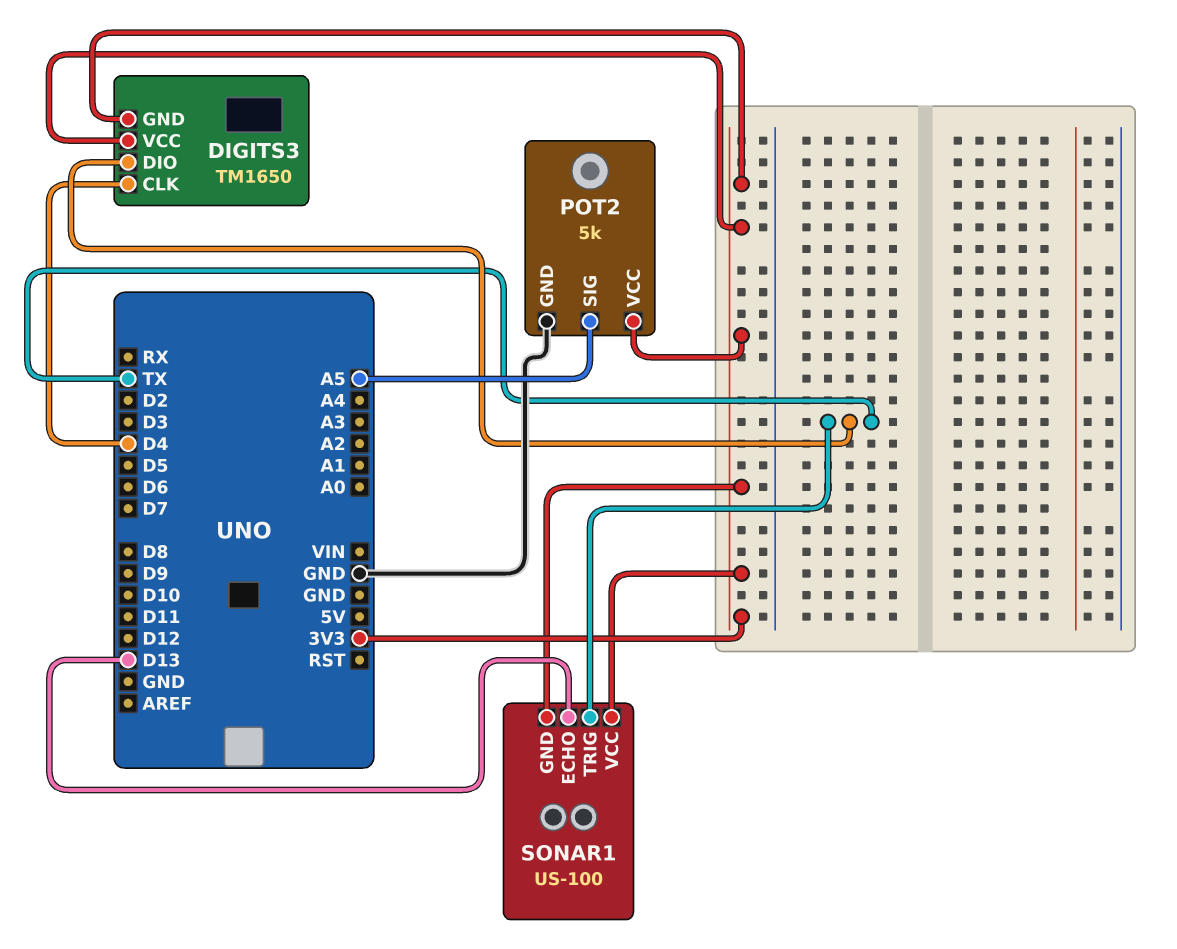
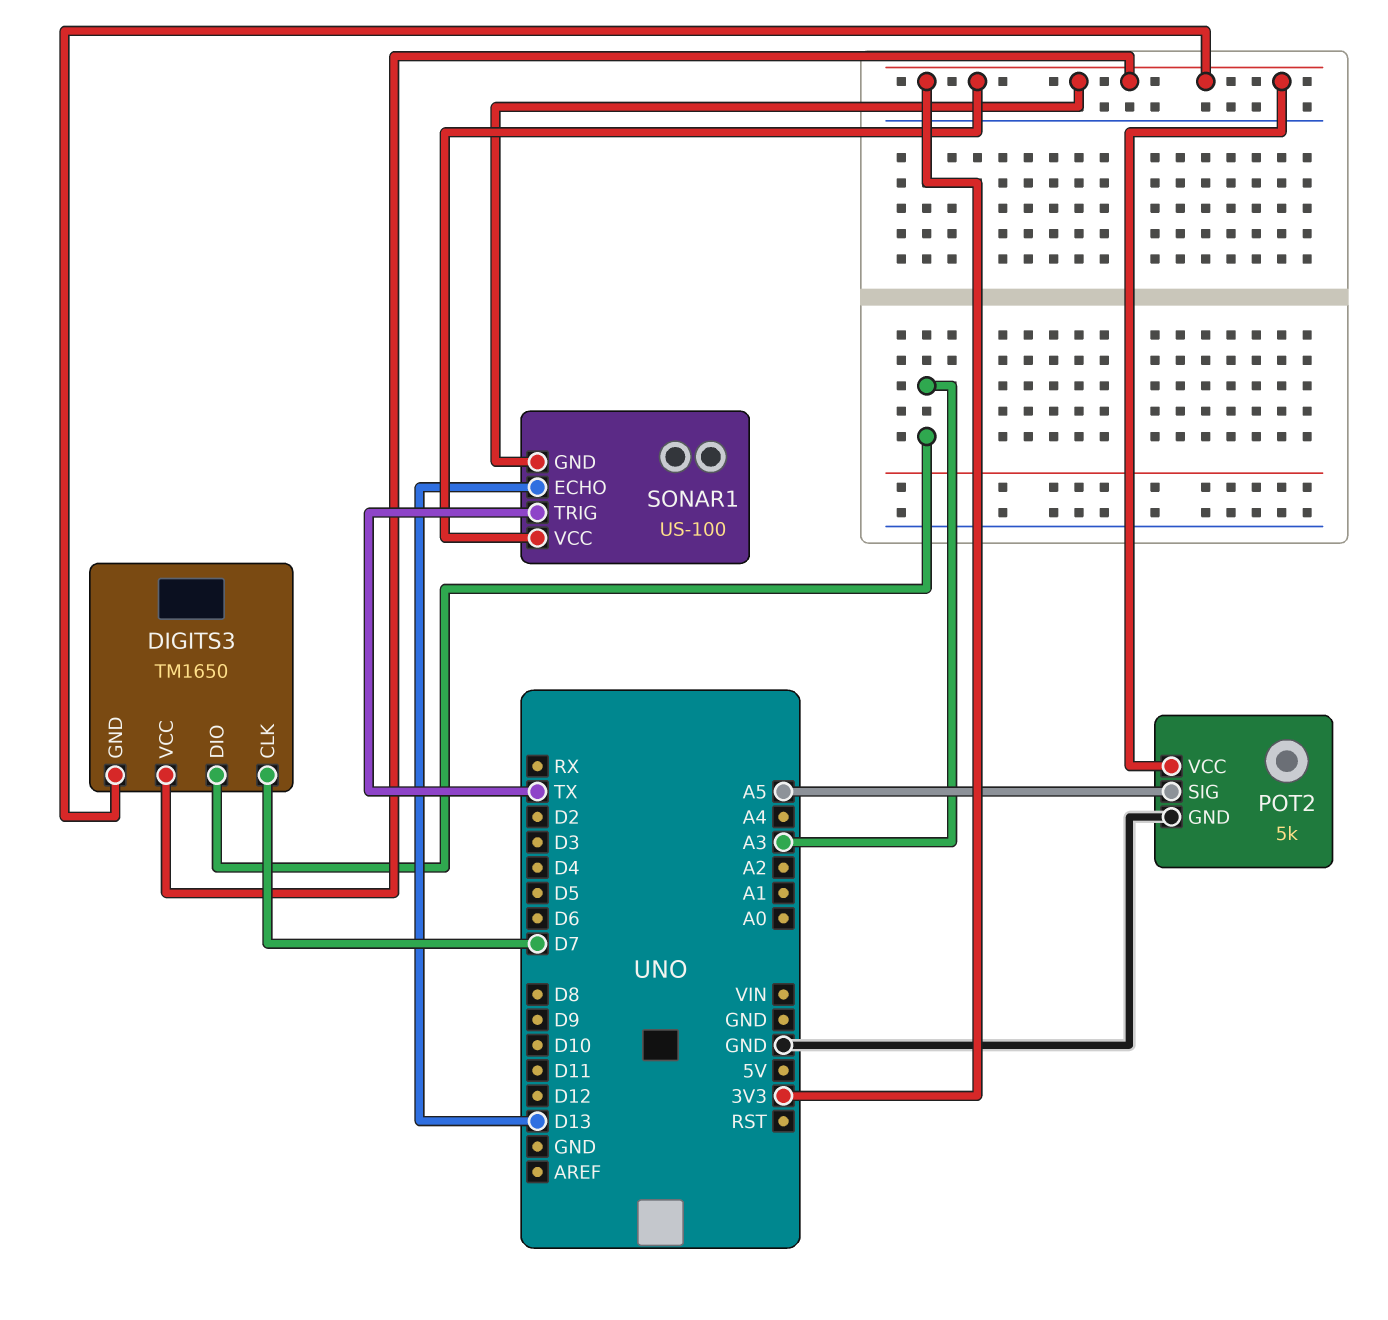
DIGITS3 pin CLK: D4 -> D7
DIGITS3 pin DIO: TX -> A3

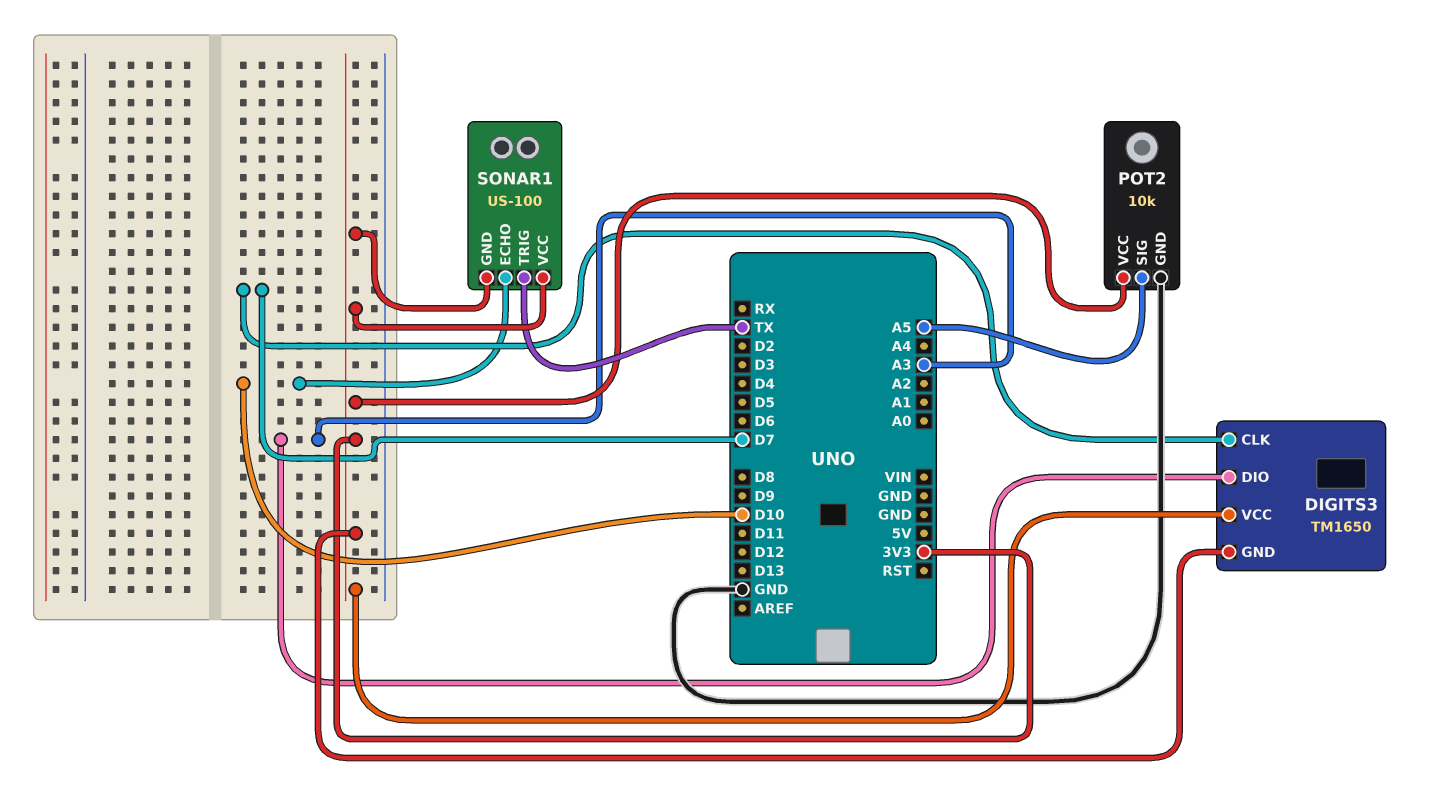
POT2: 5k -> 10k
SONAR1 pin ECHO: D13 -> D10

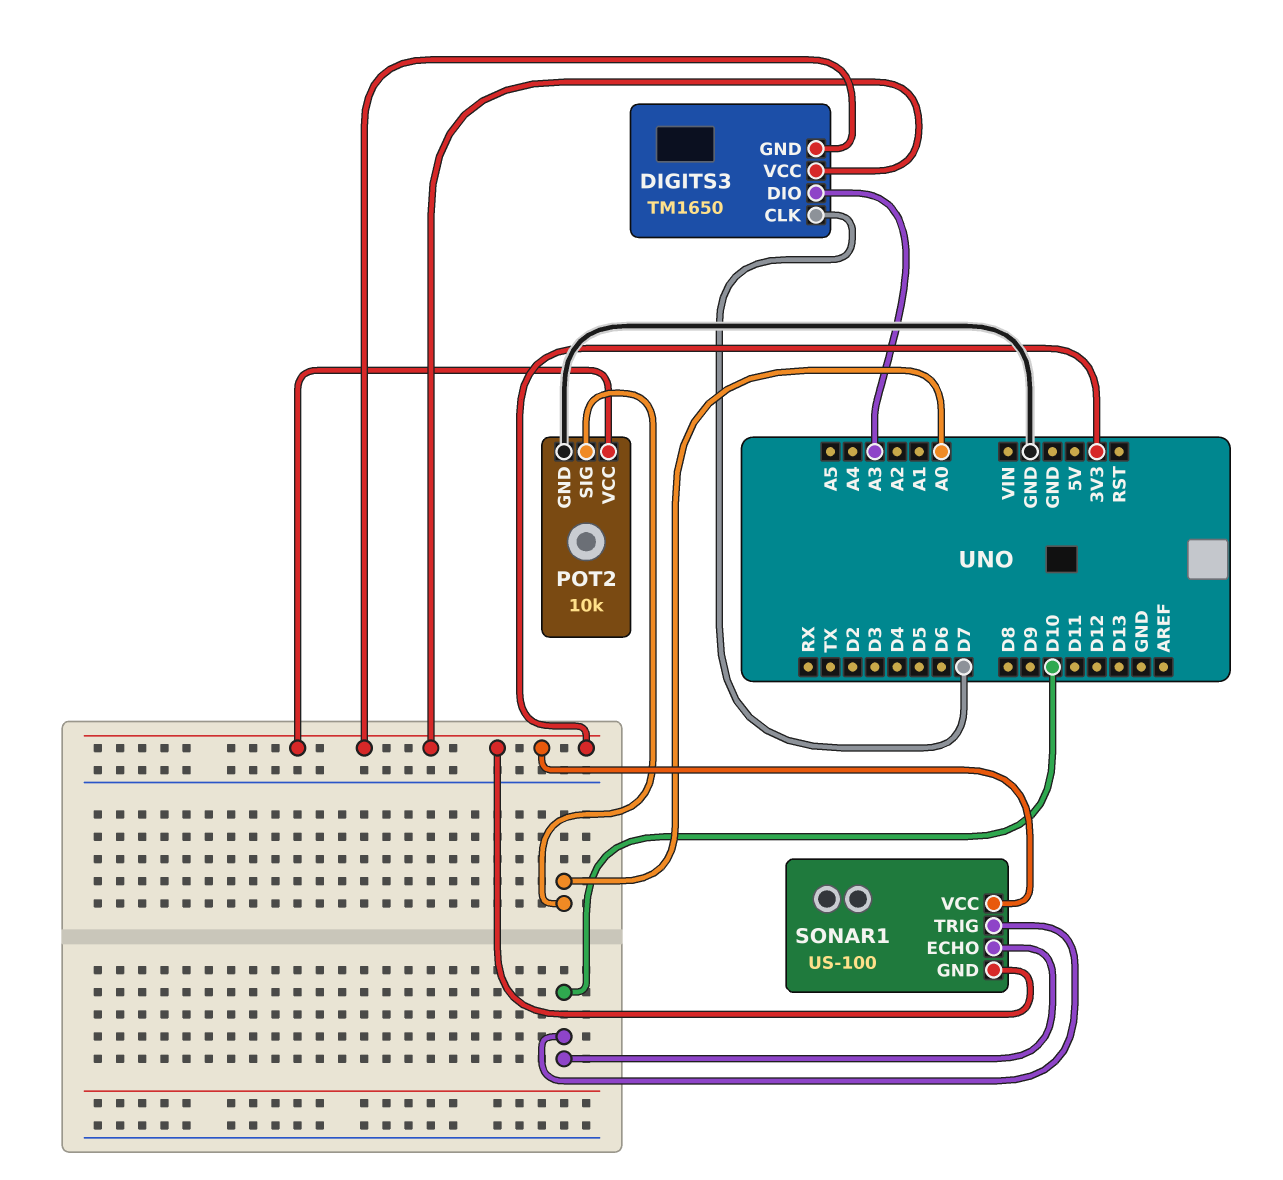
POT2 pin SIG: A5 -> A0
SONAR1 pin TRIG: TX -> D10

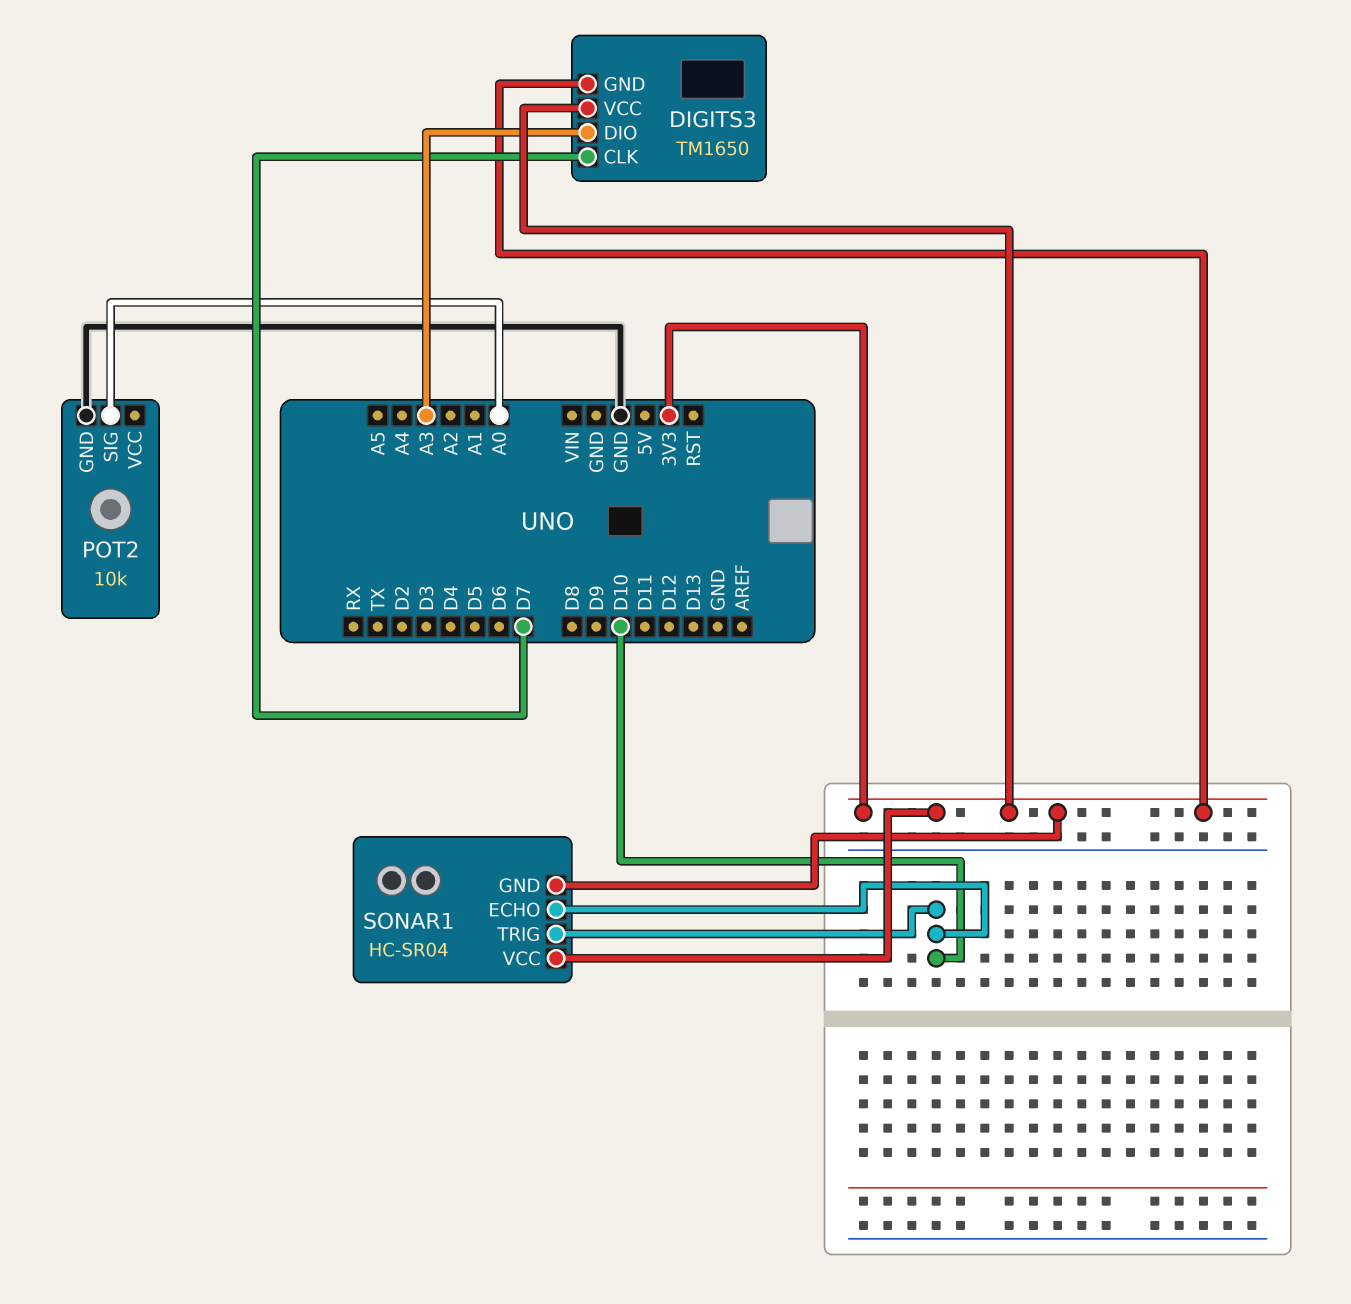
POT2 pin VCC: 3V3 -> none
SONAR1: US-100 -> HC-SR04

